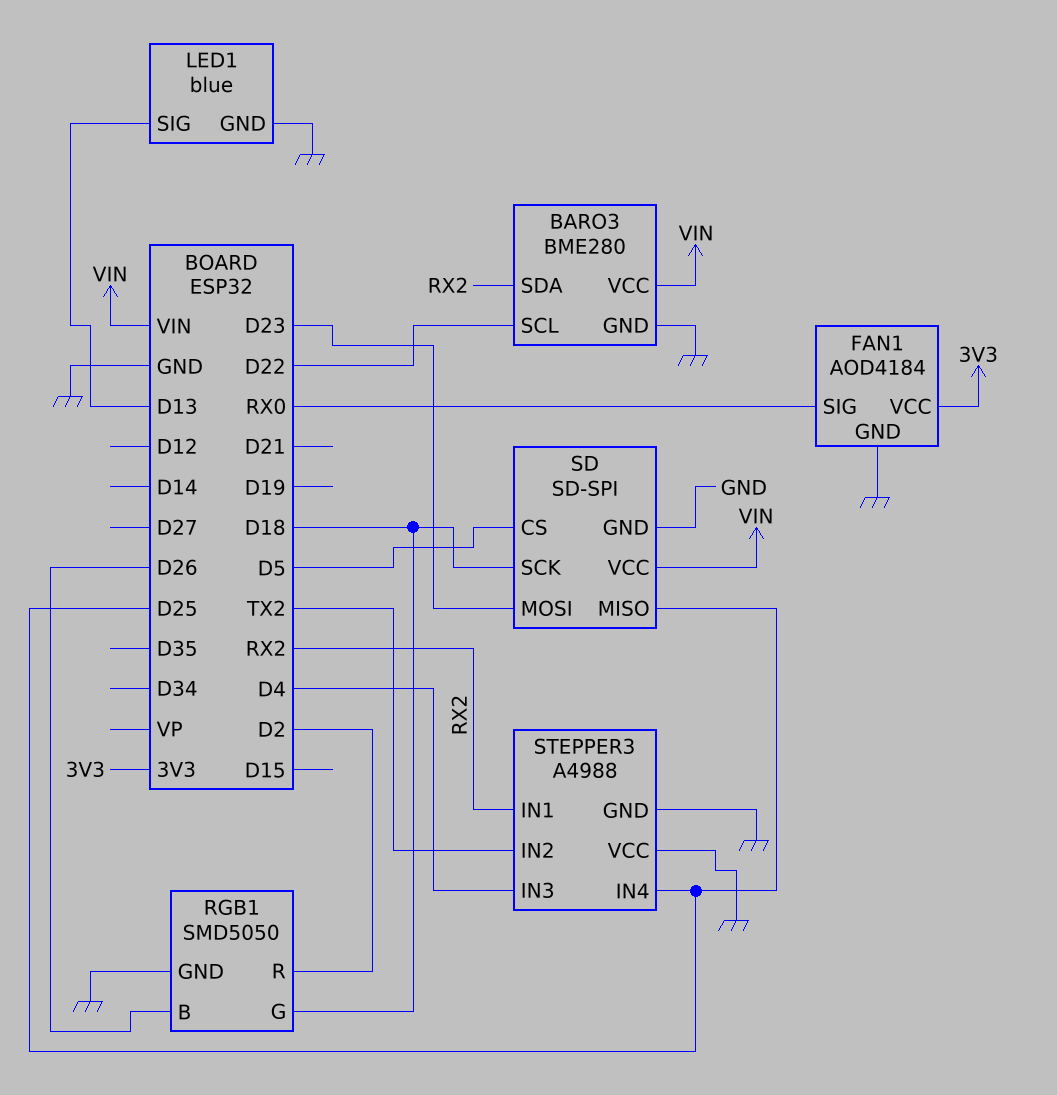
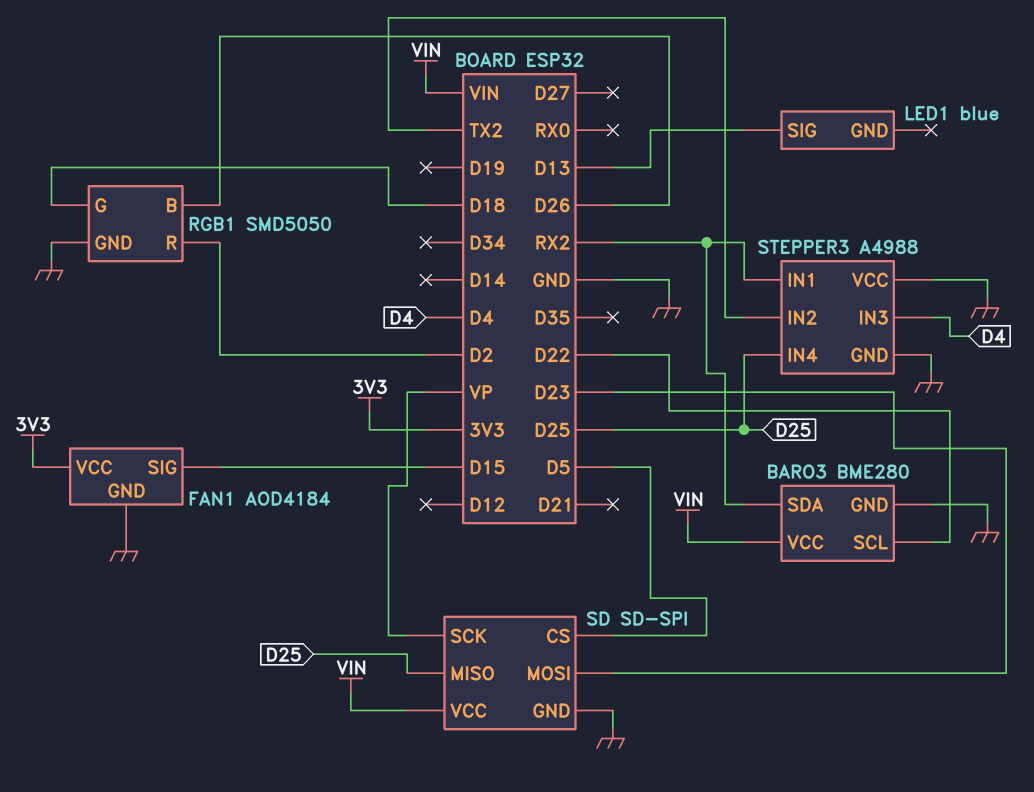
FAN1 pin SIG: RX0 -> D15
LED1 pin GND: GND -> none
SD pin SCK: D18 -> VP

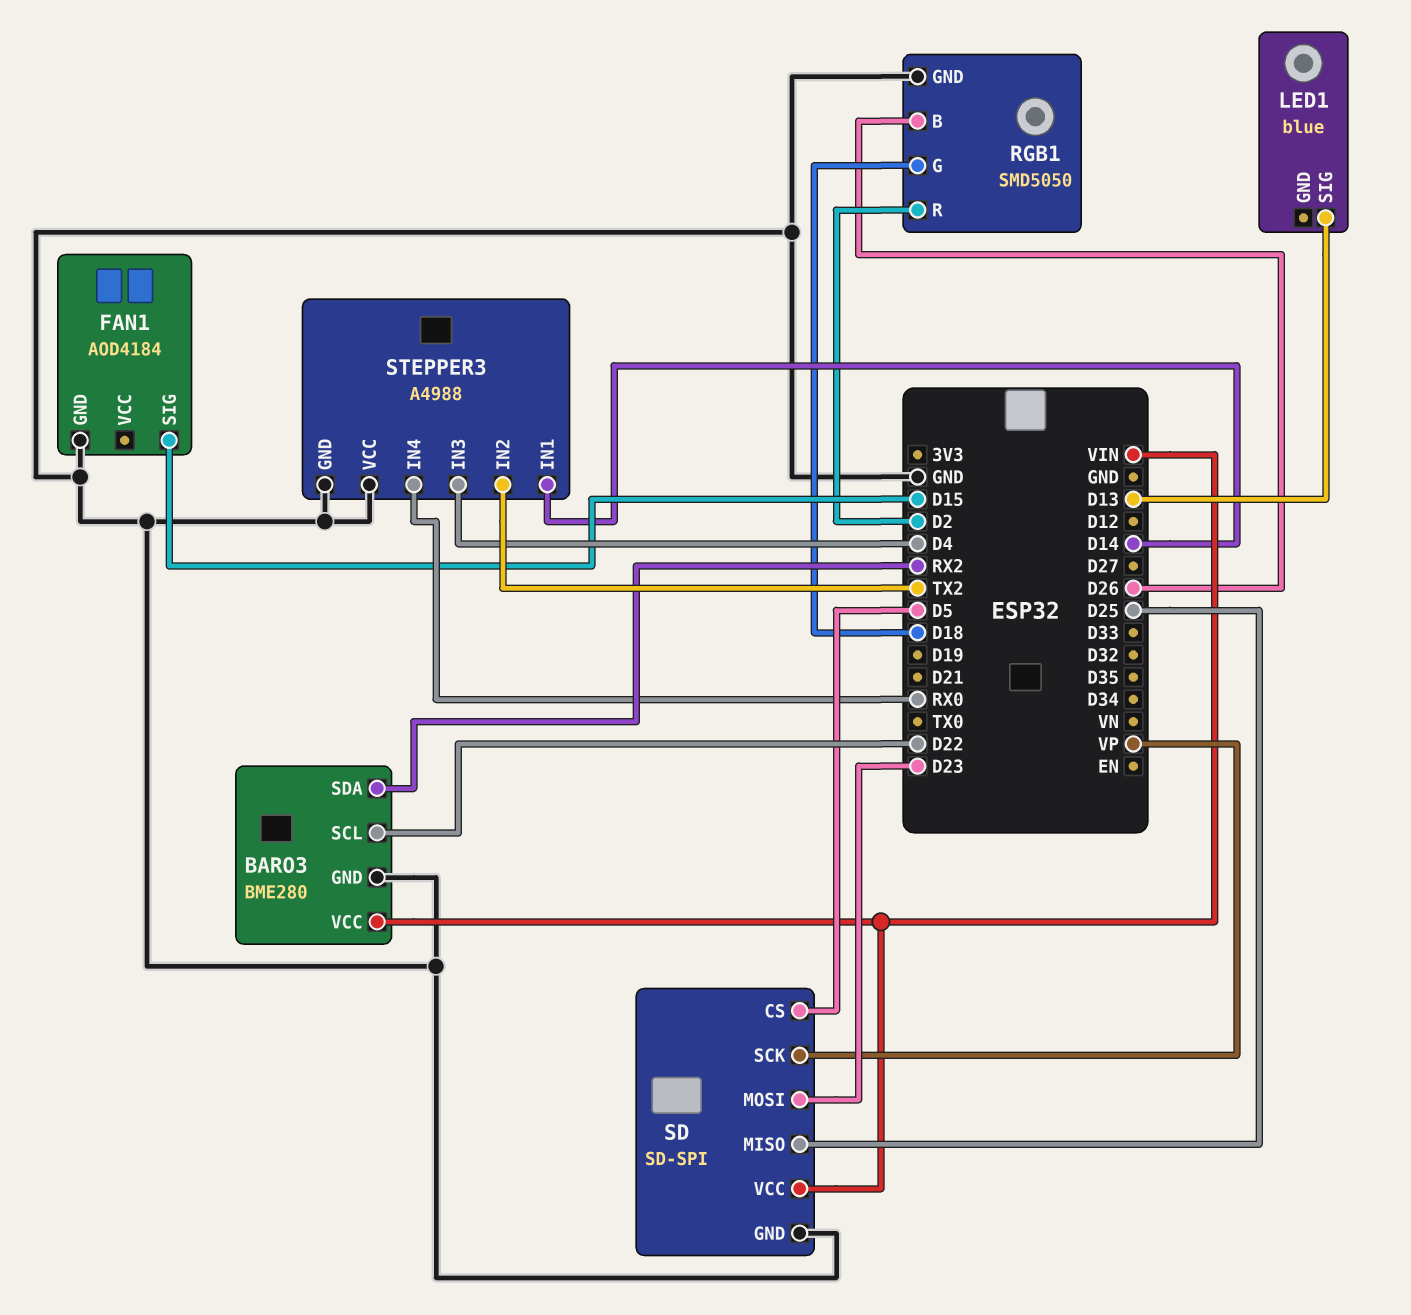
FAN1 pin VCC: 3V3 -> none
STEPPER3 pin IN1: RX2 -> D14
STEPPER3 pin IN4: D25 -> RX0

